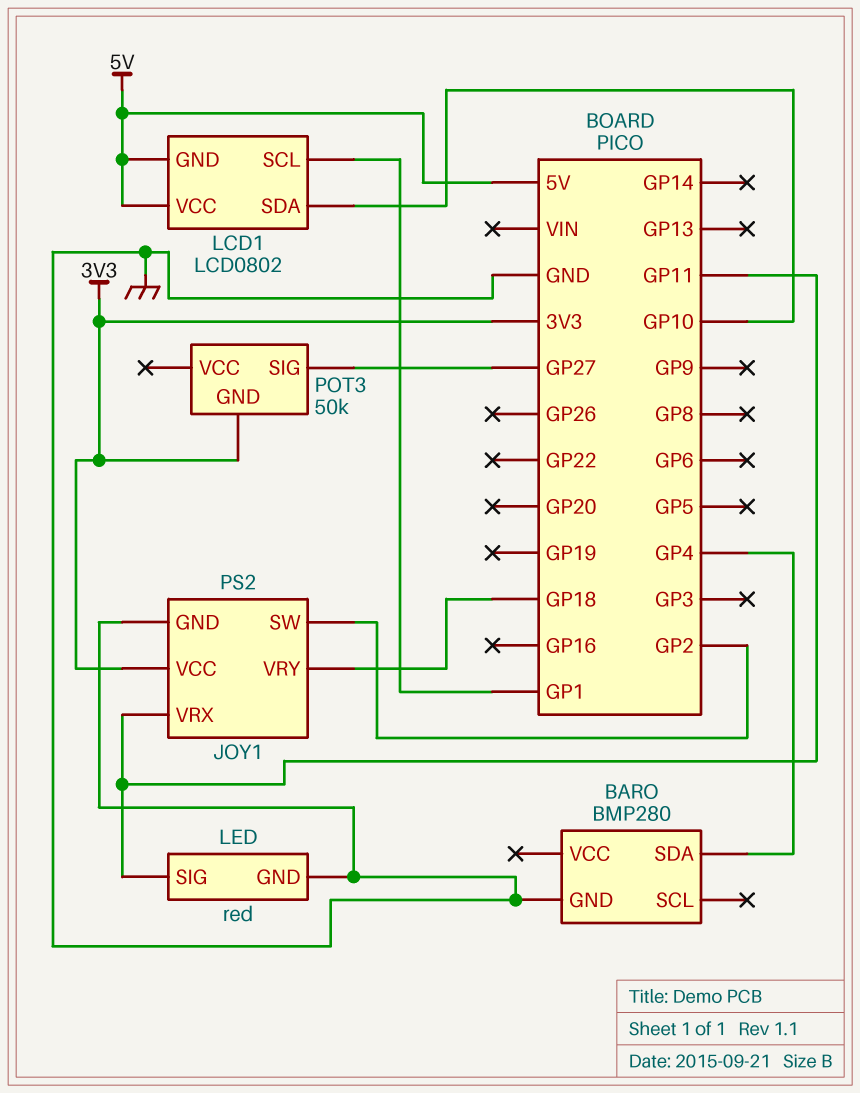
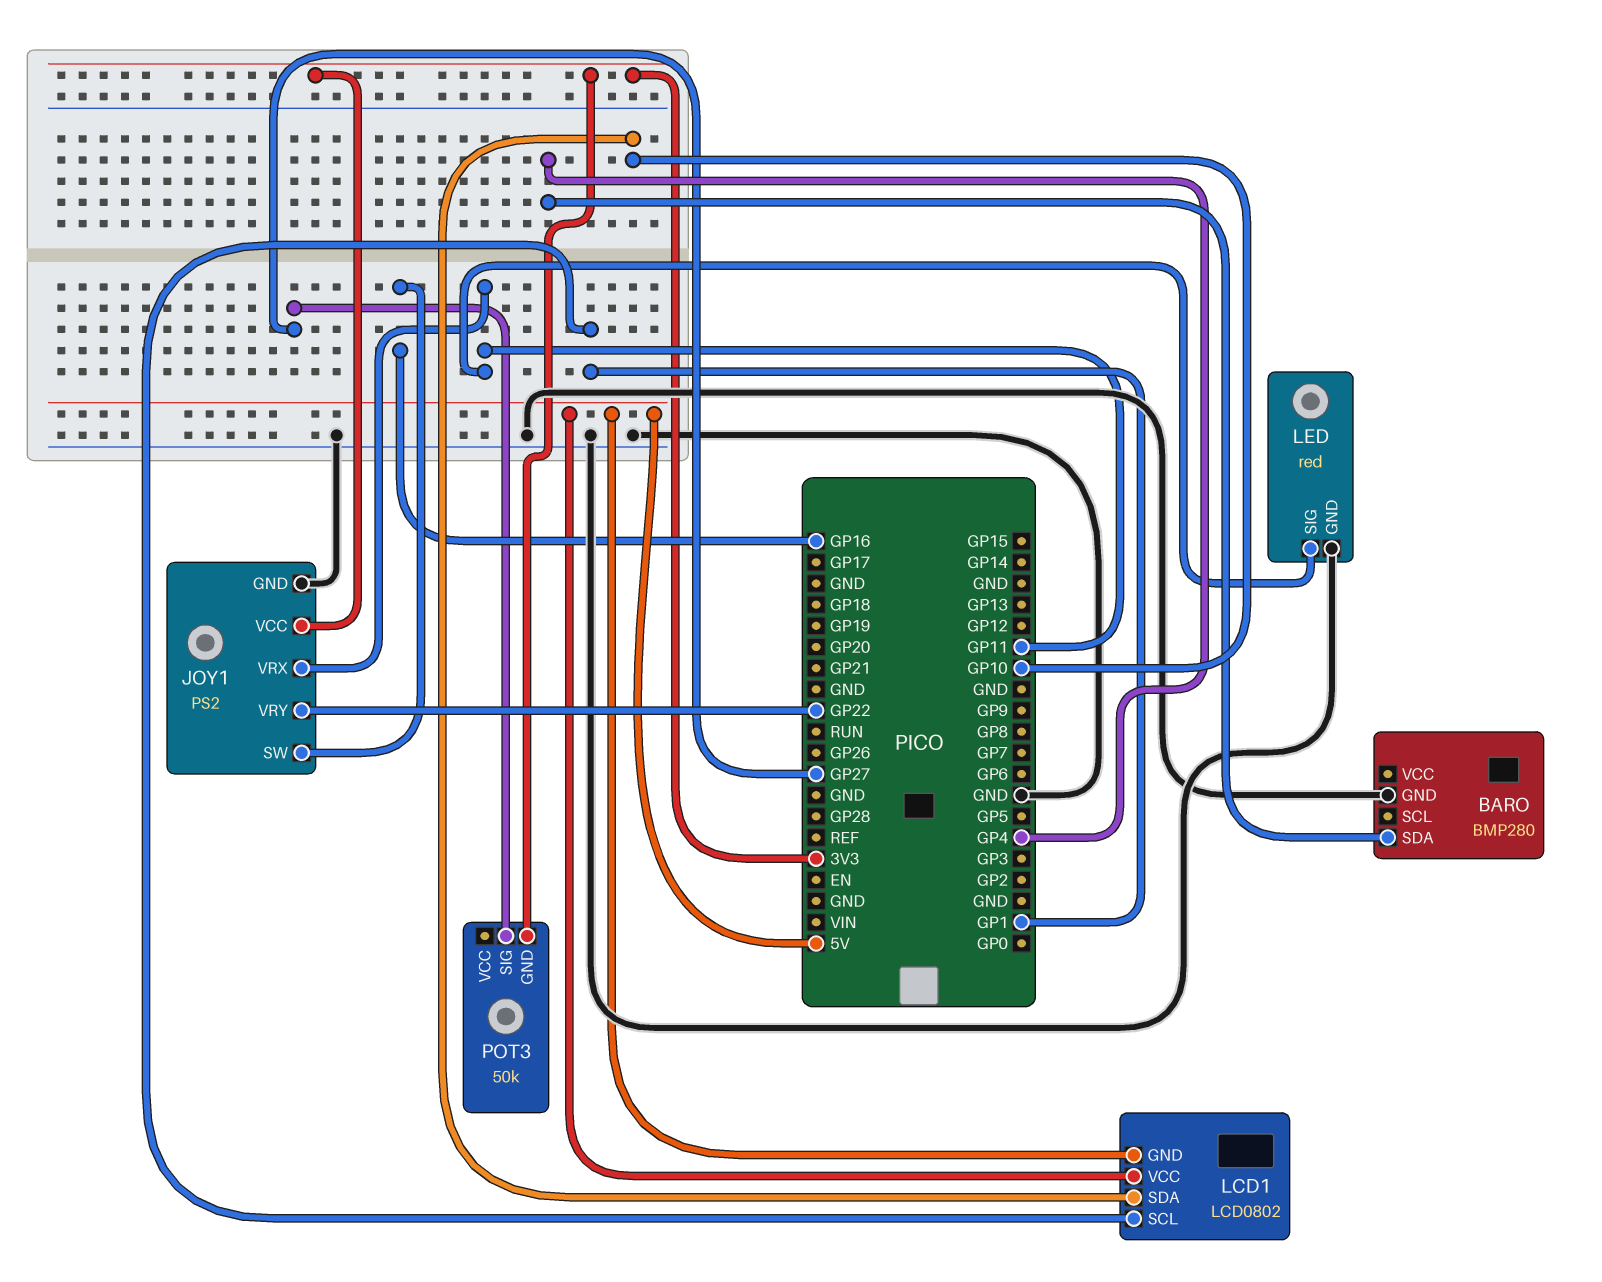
JOY1 pin SW: GP2 -> GP16
JOY1 pin VRY: GP18 -> GP22

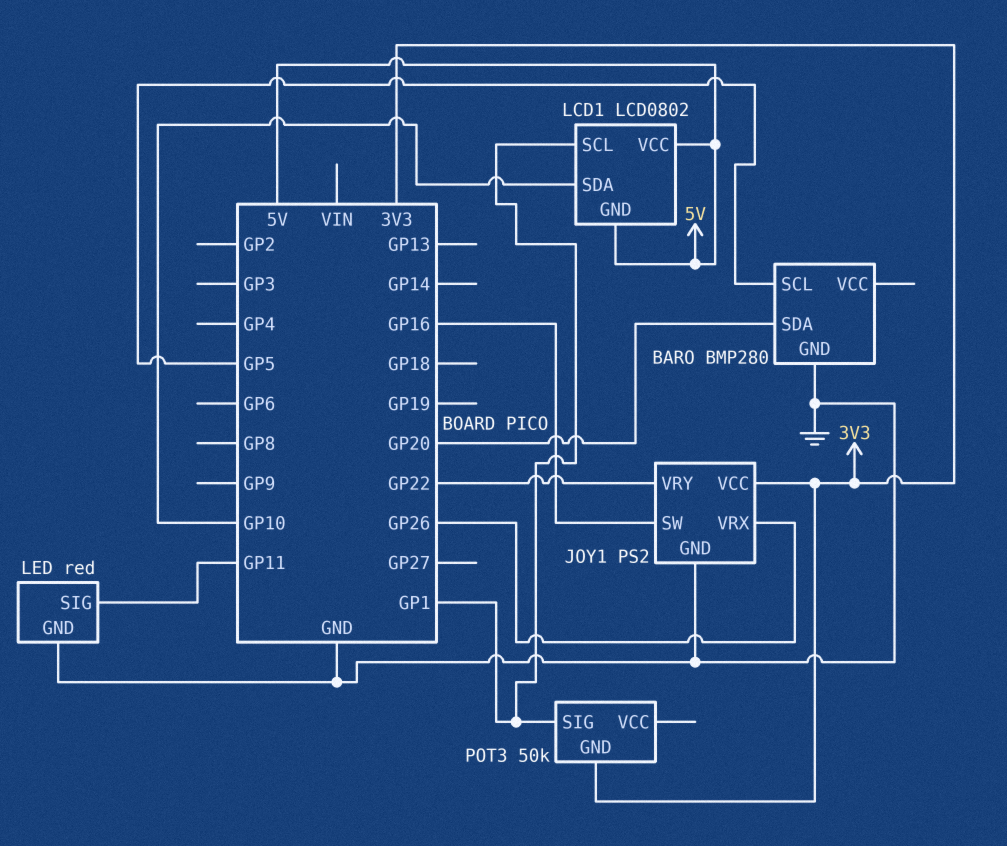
BARO pin SCL: none -> GP5
BARO pin SDA: GP4 -> GP20
JOY1 pin VRX: GP11 -> GP26
POT3 pin SIG: GP27 -> GP1

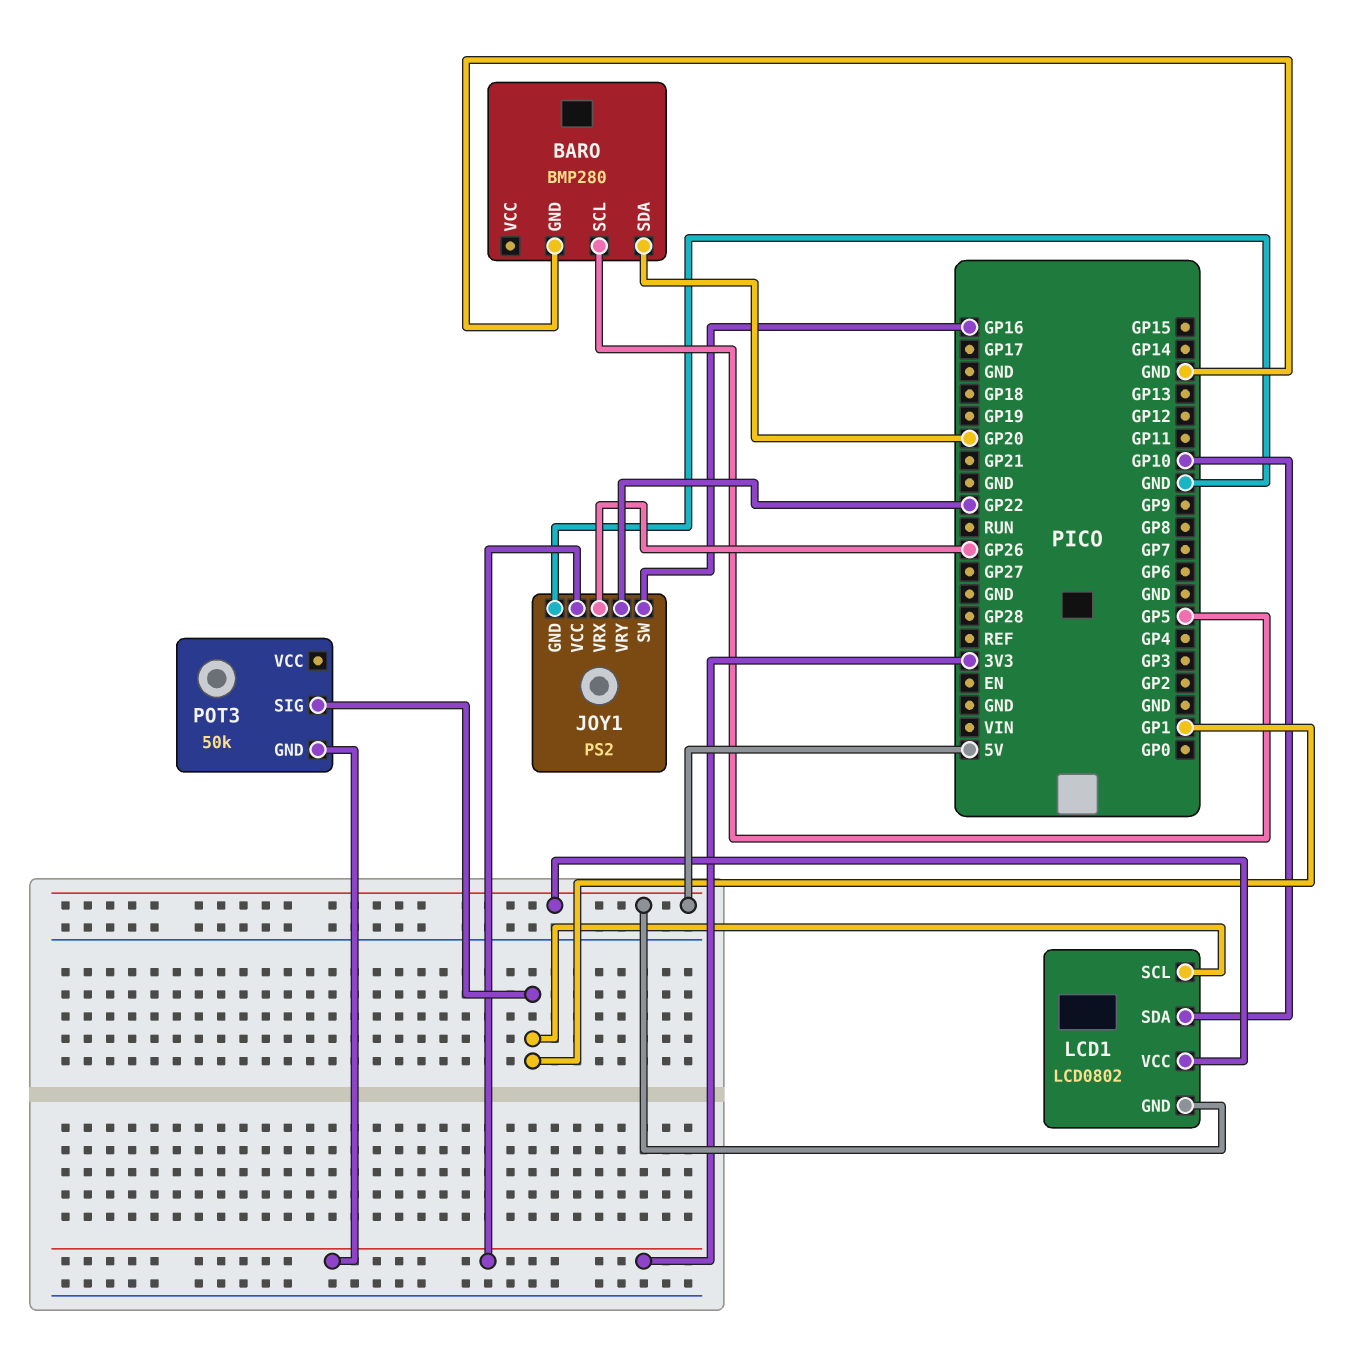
LED: red -> none
LED pin GND: GND -> none
LED pin SIG: GP11 -> none

